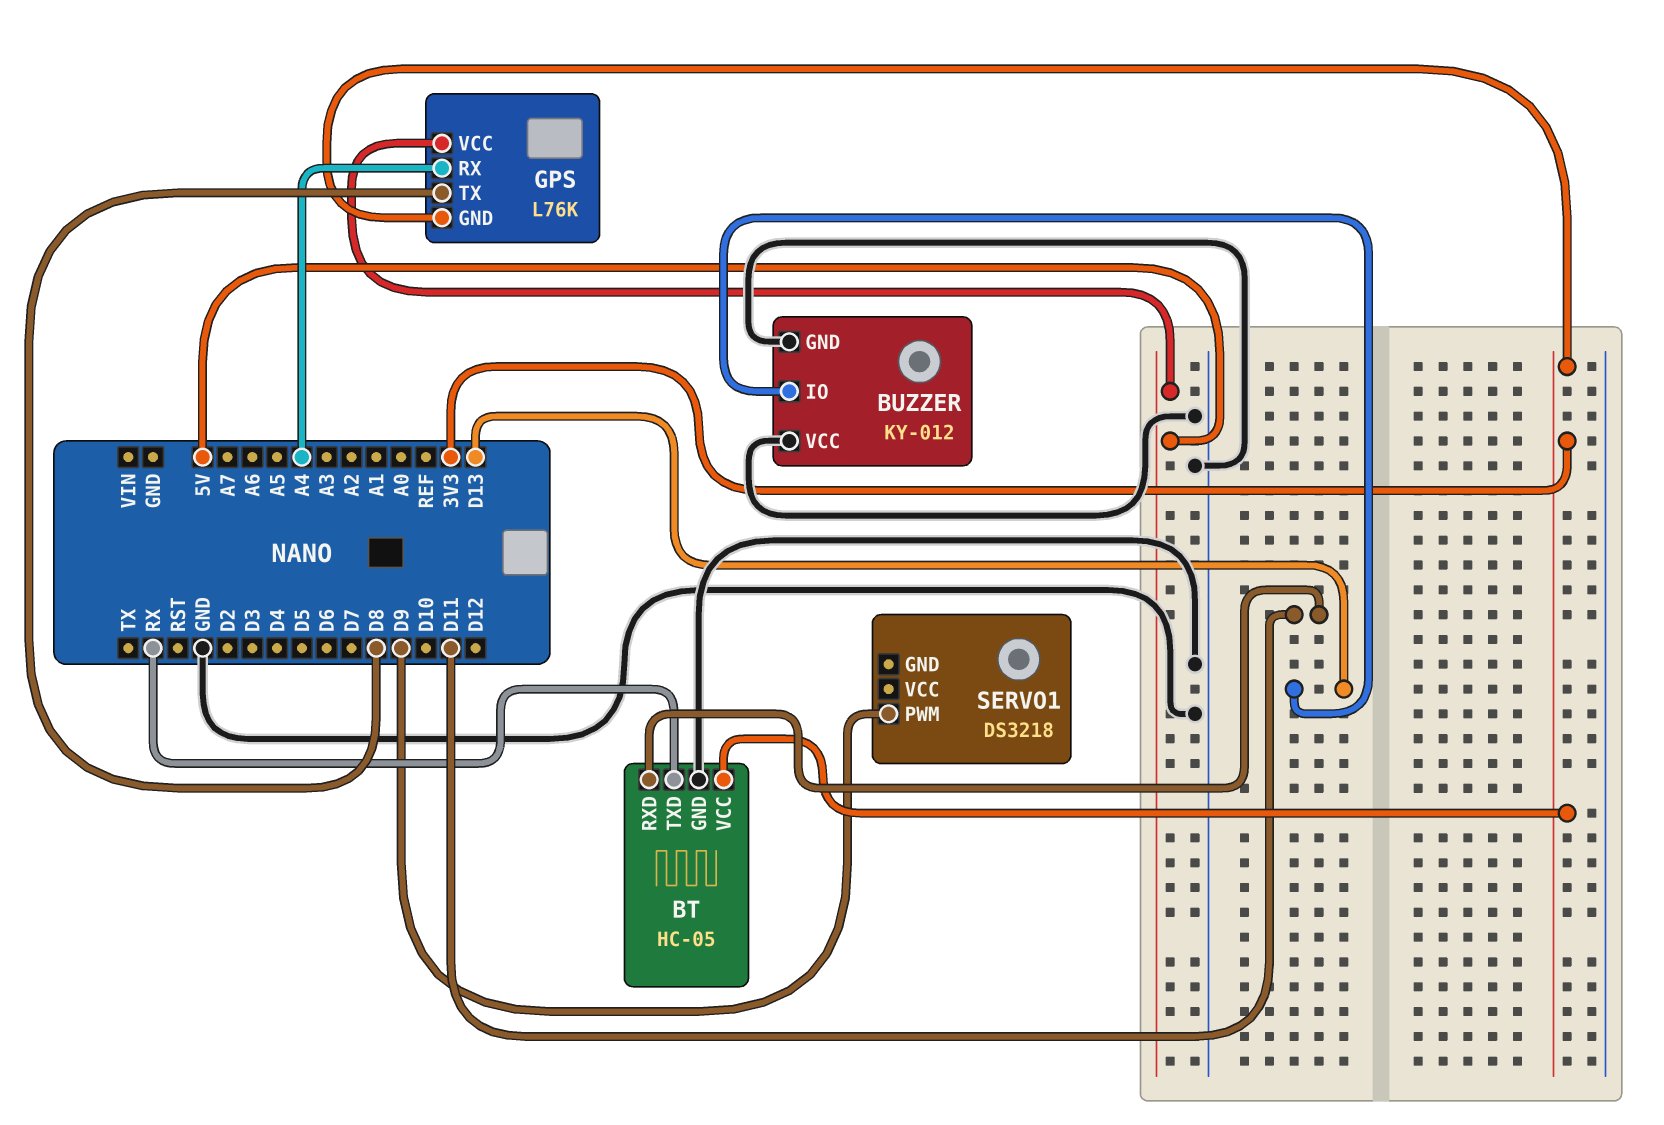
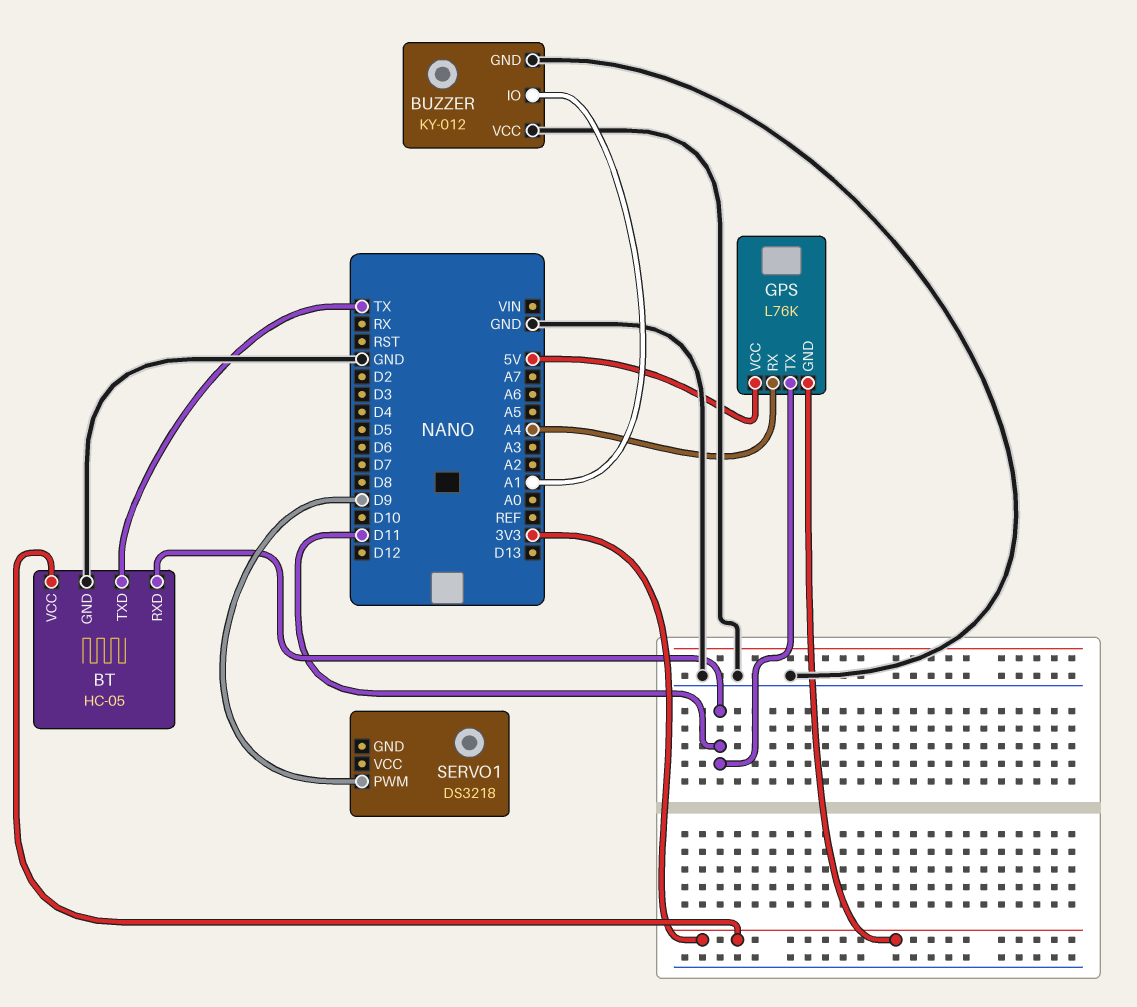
BT pin TXD: RX -> TX
BUZZER pin IO: D13 -> A1
GPS pin TX: D8 -> D11

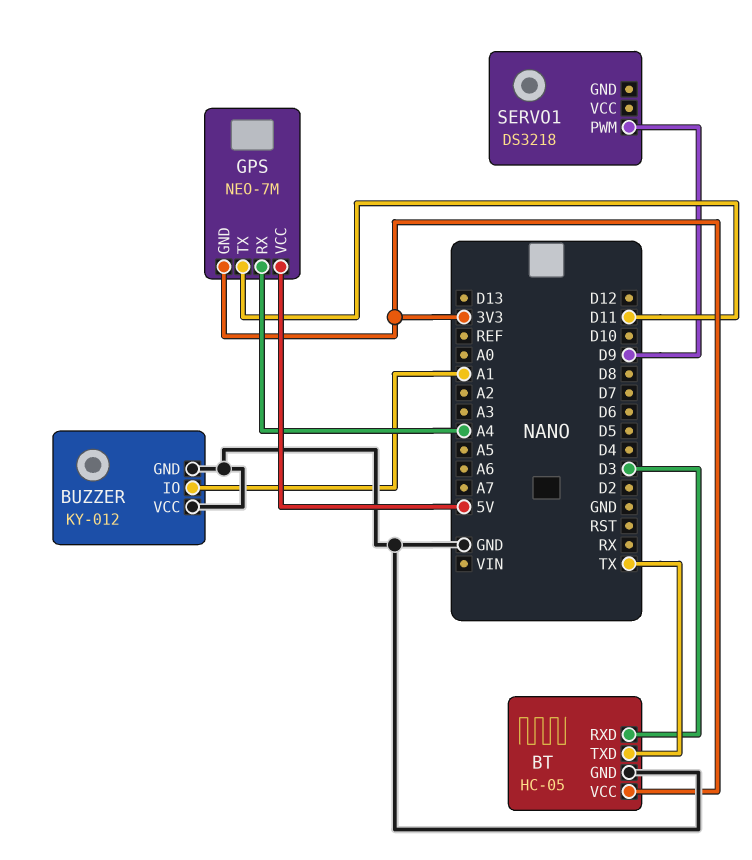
BT pin RXD: D11 -> D3
GPS: L76K -> NEO-7M

